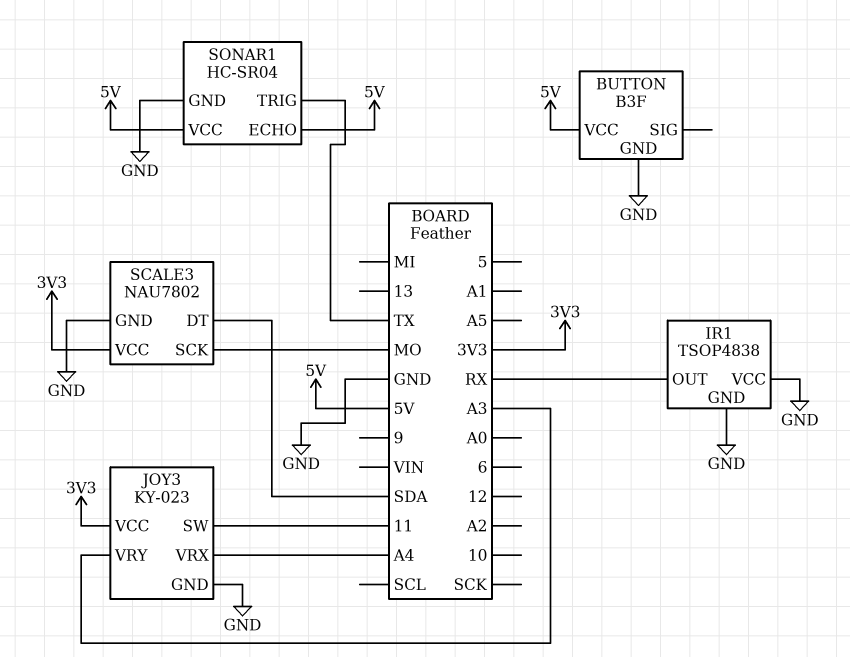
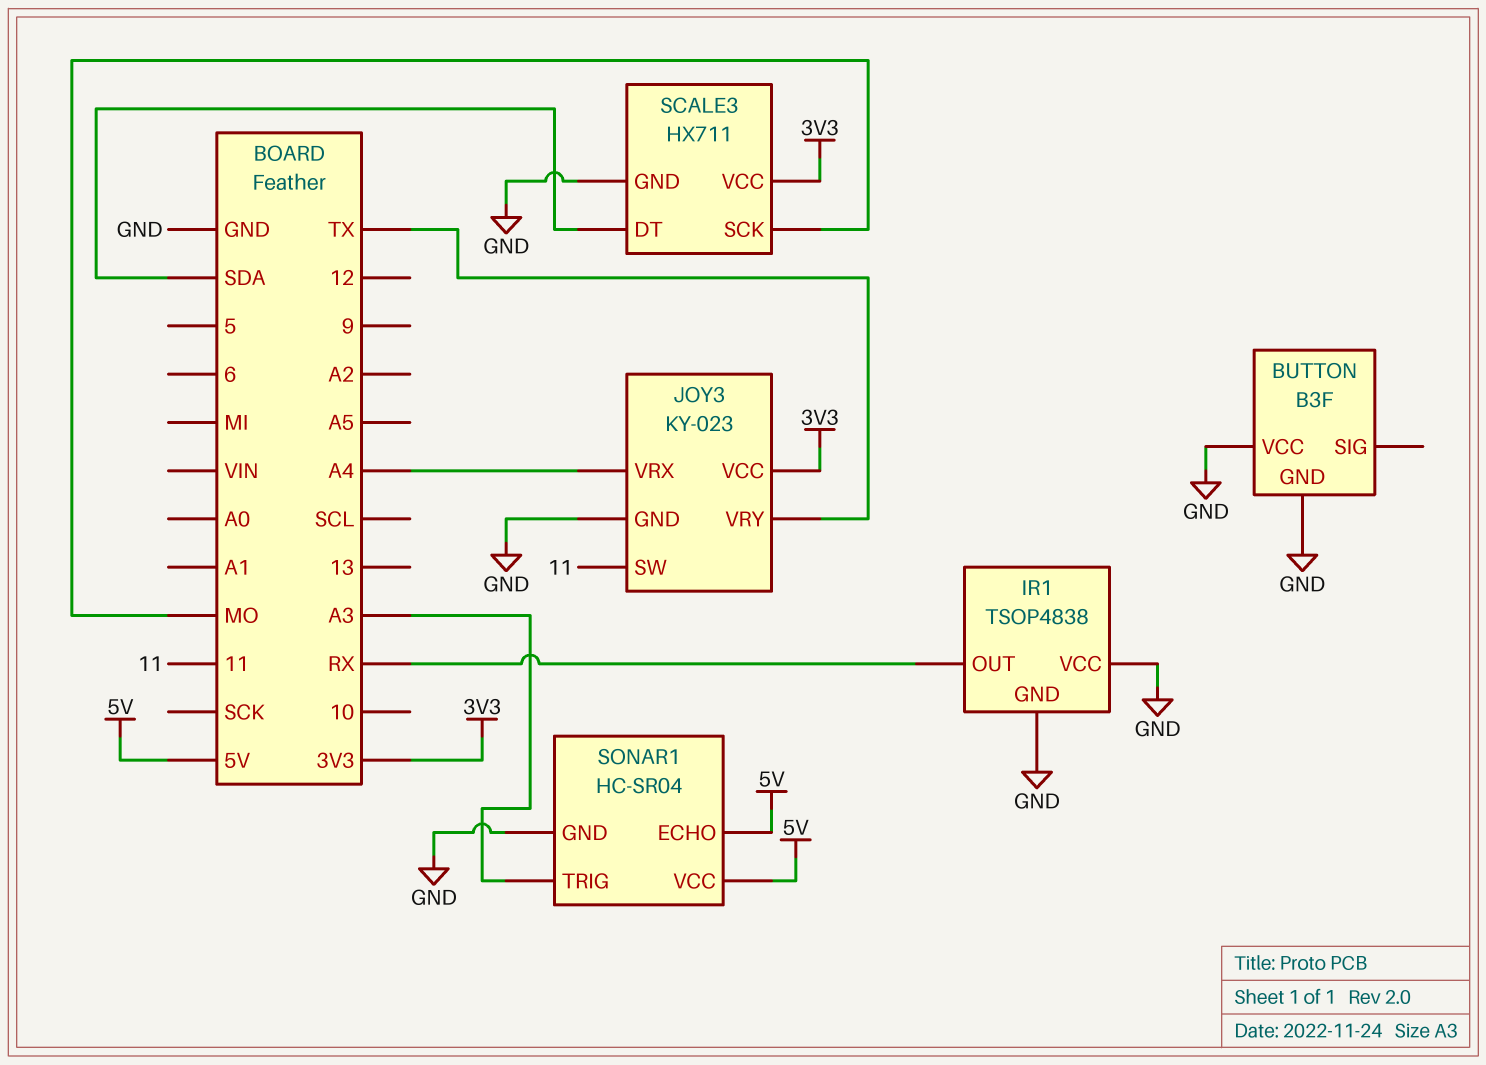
BUTTON pin VCC: 5V -> GND
JOY3 pin VRY: A3 -> TX
SCALE3: NAU7802 -> HX711
SONAR1 pin TRIG: TX -> A3

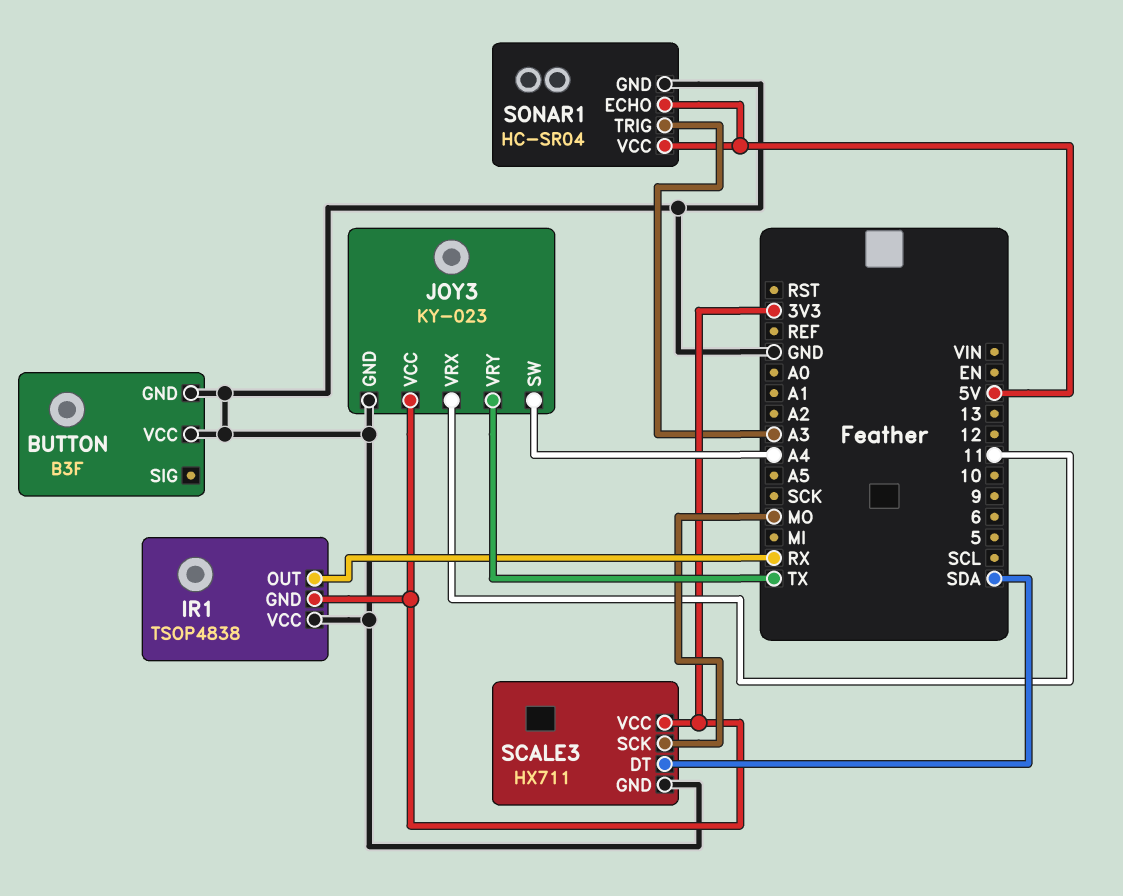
IR1 pin GND: GND -> 3V3
JOY3 pin SW: 11 -> A4
JOY3 pin VRX: A4 -> 11

